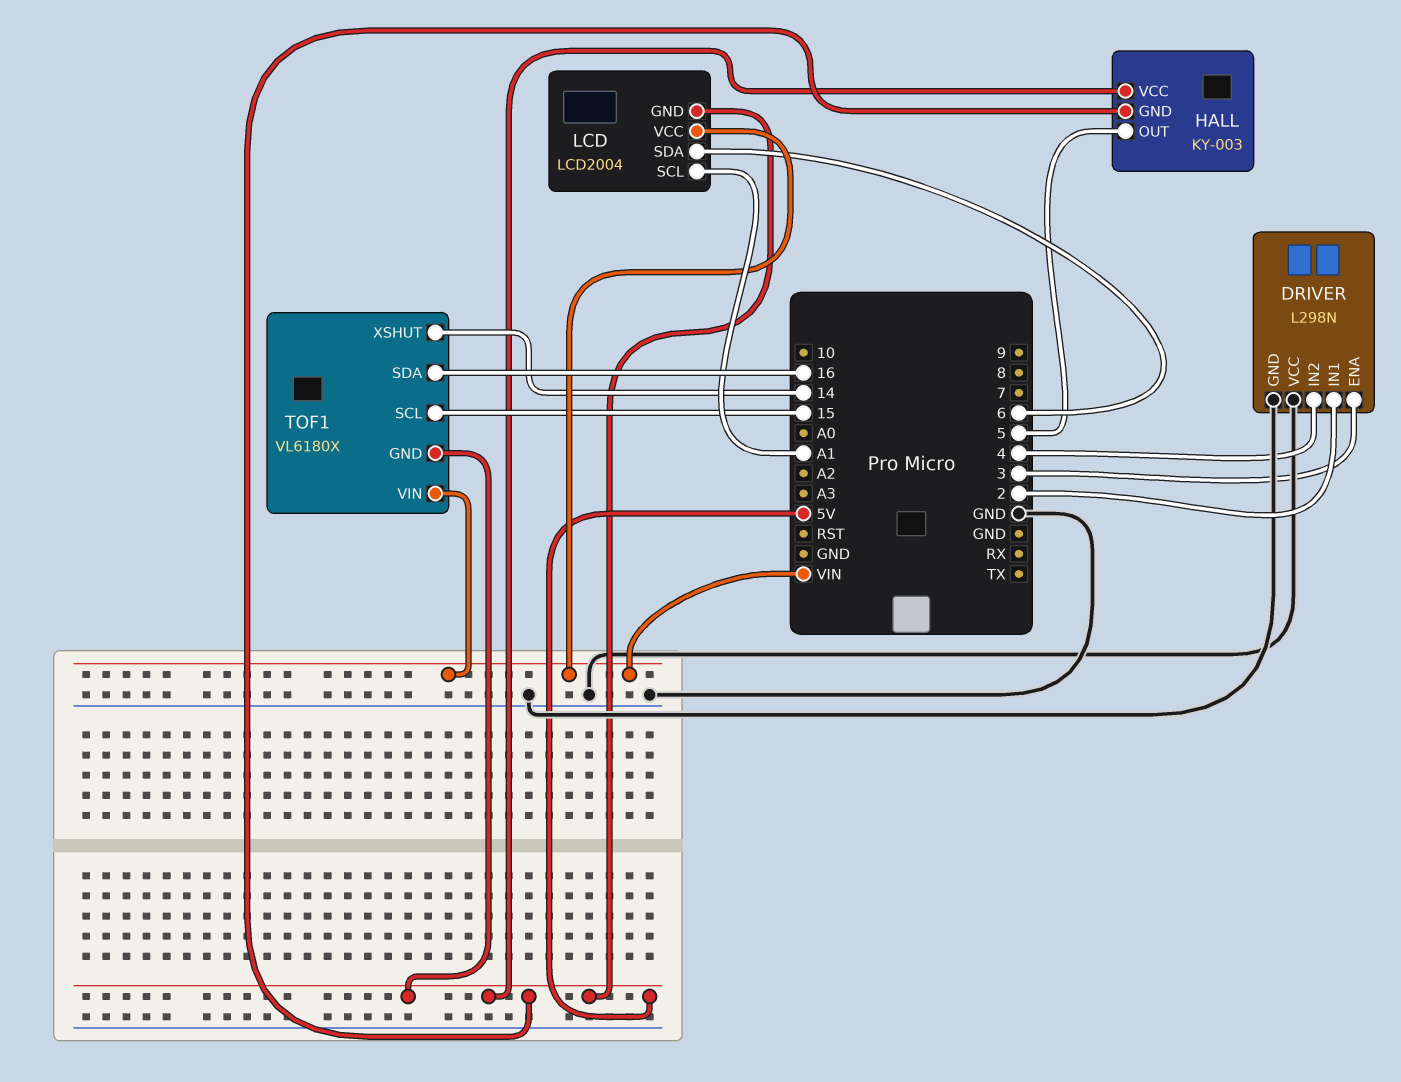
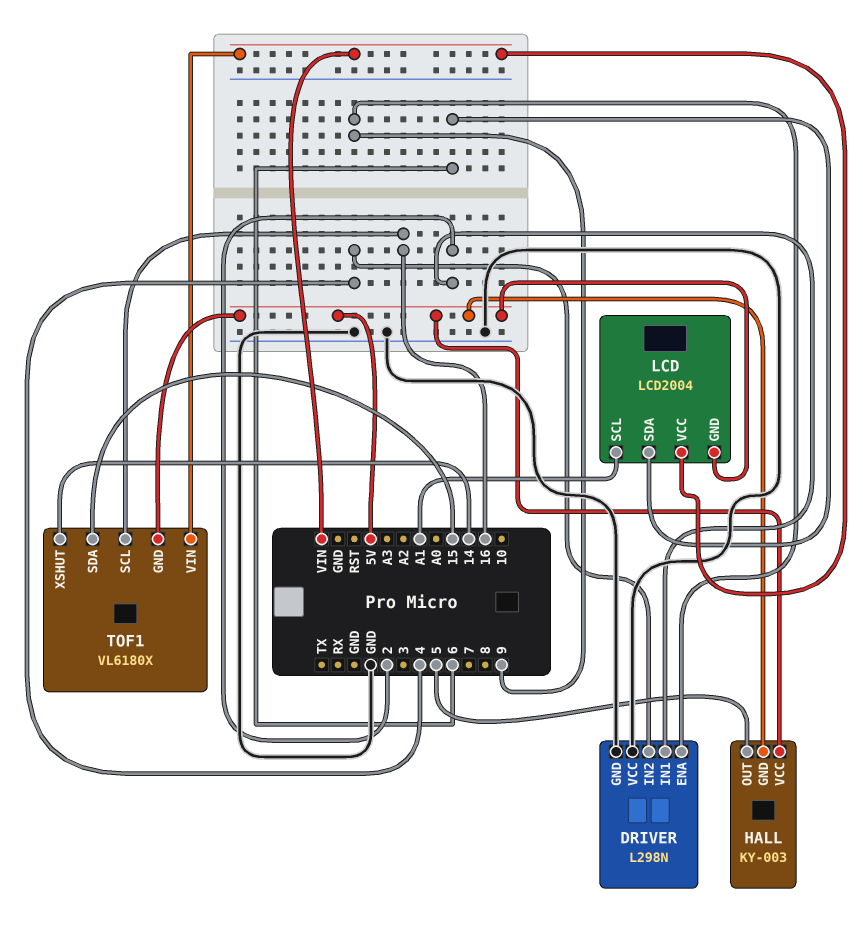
DRIVER pin ENA: 3 -> 9
TOF1 pin SCL: 15 -> 16
TOF1 pin SDA: 16 -> 15

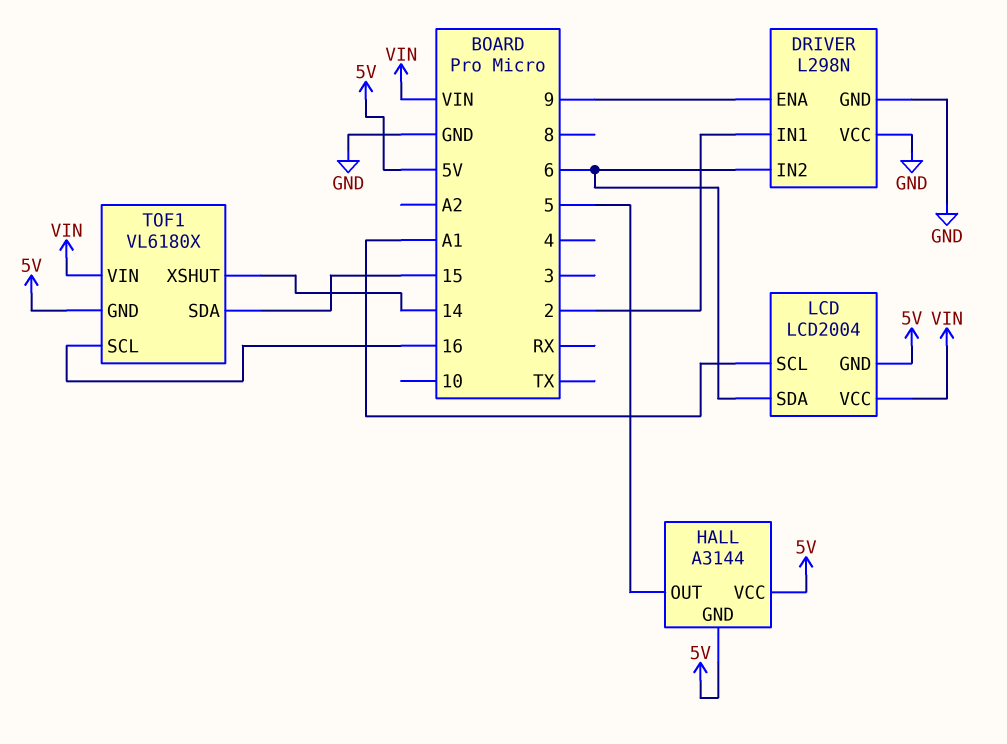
DRIVER pin IN2: 4 -> 6
HALL: KY-003 -> A3144

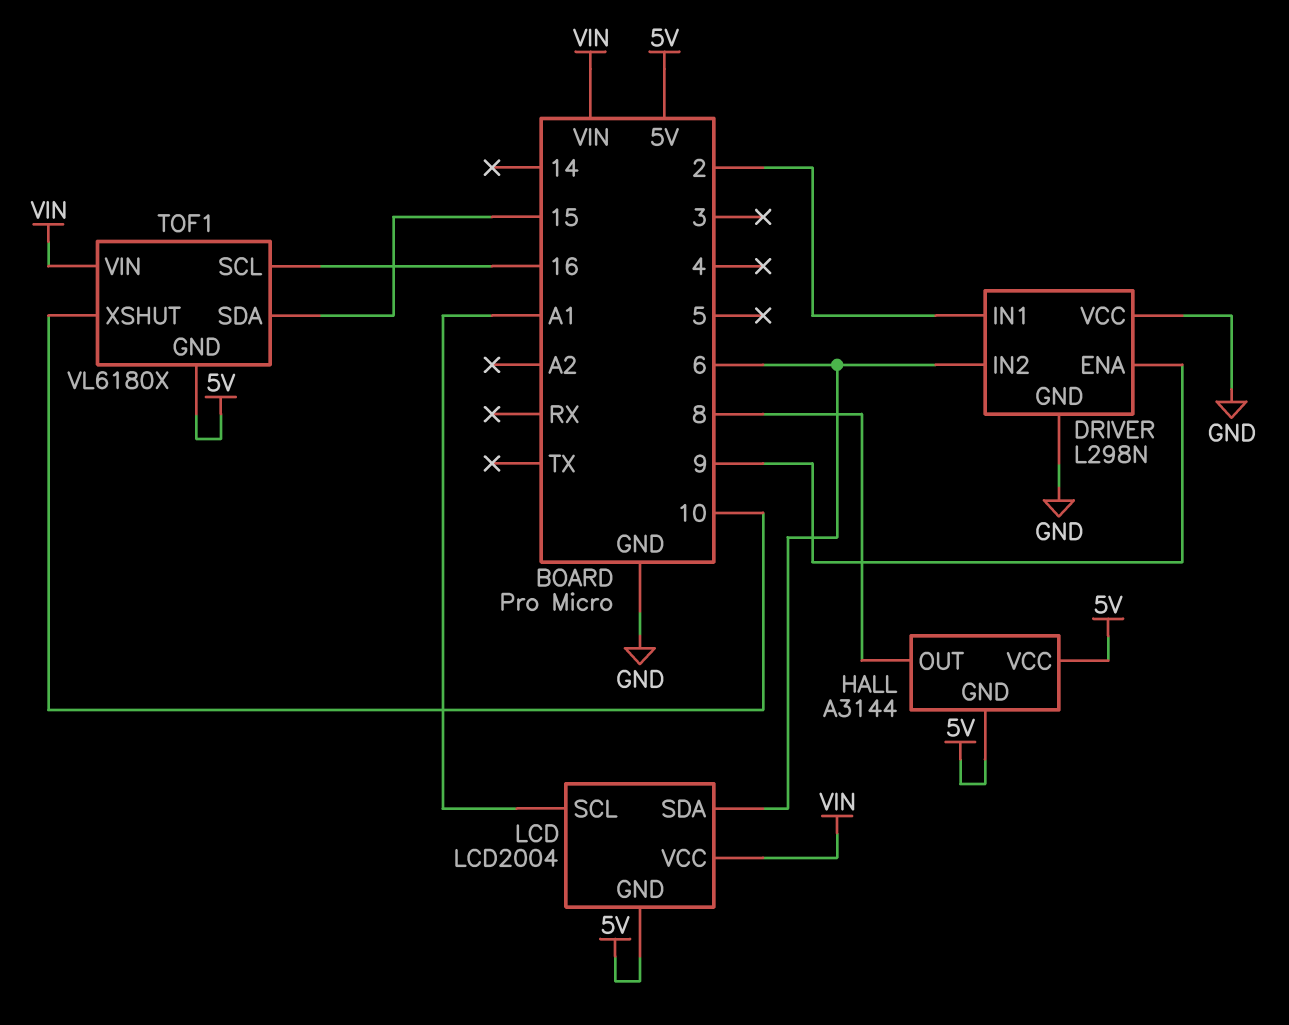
HALL pin OUT: 5 -> 8
TOF1 pin XSHUT: 14 -> 10

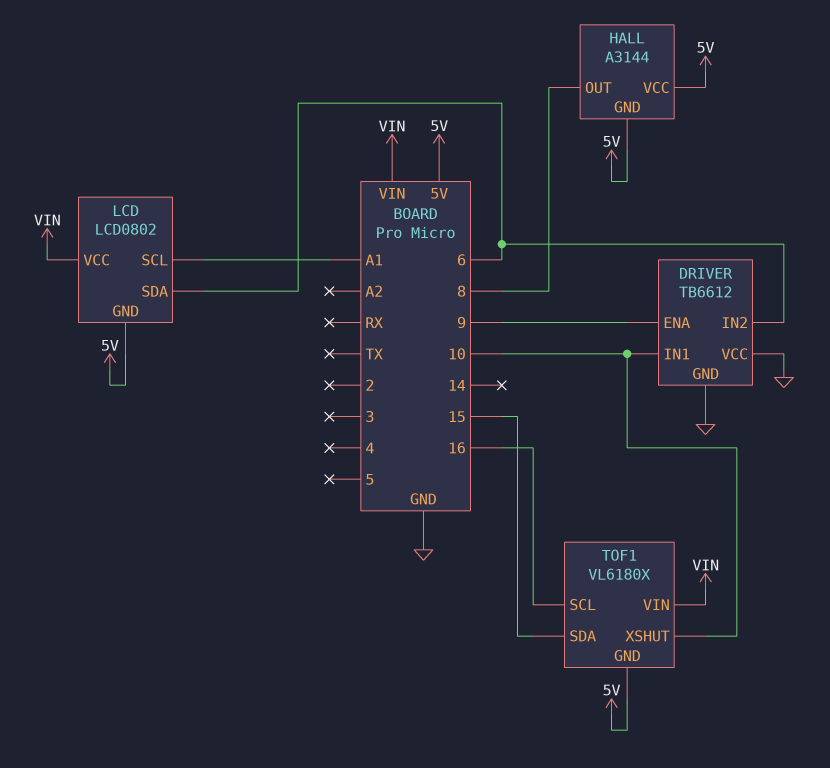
DRIVER: L298N -> TB6612
DRIVER pin IN1: 2 -> 10
LCD: LCD2004 -> LCD0802

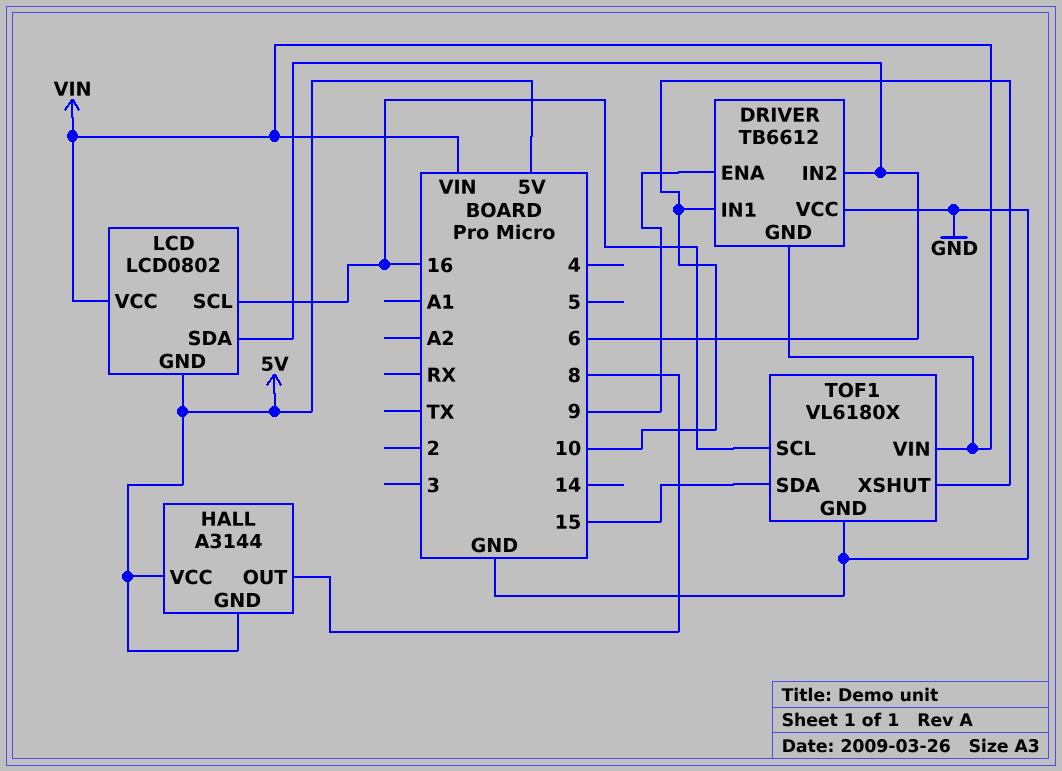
DRIVER pin GND: GND -> VIN
LCD pin SCL: A1 -> 16
TOF1 pin GND: 5V -> GND

